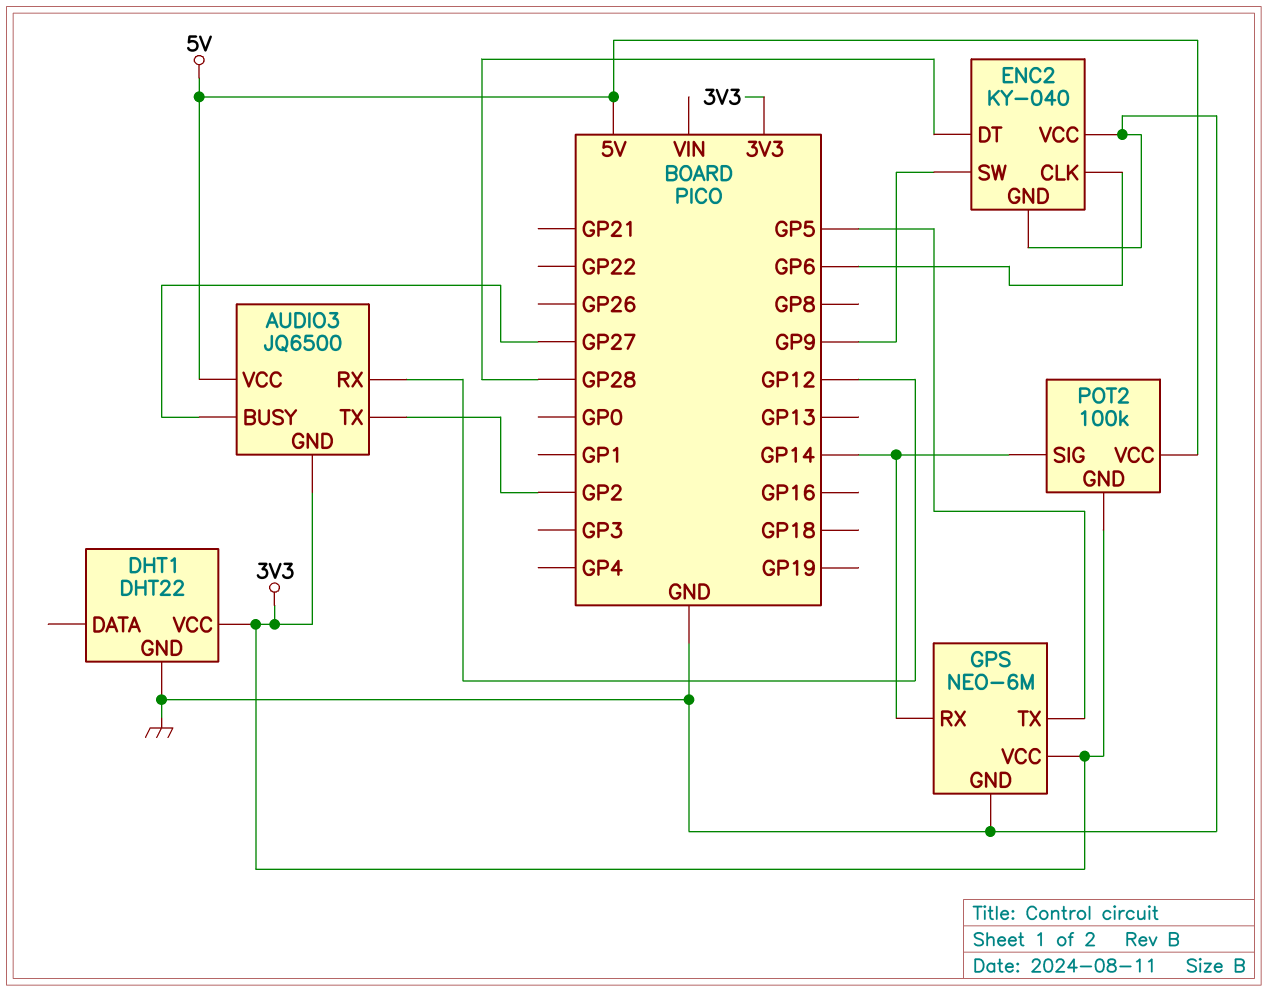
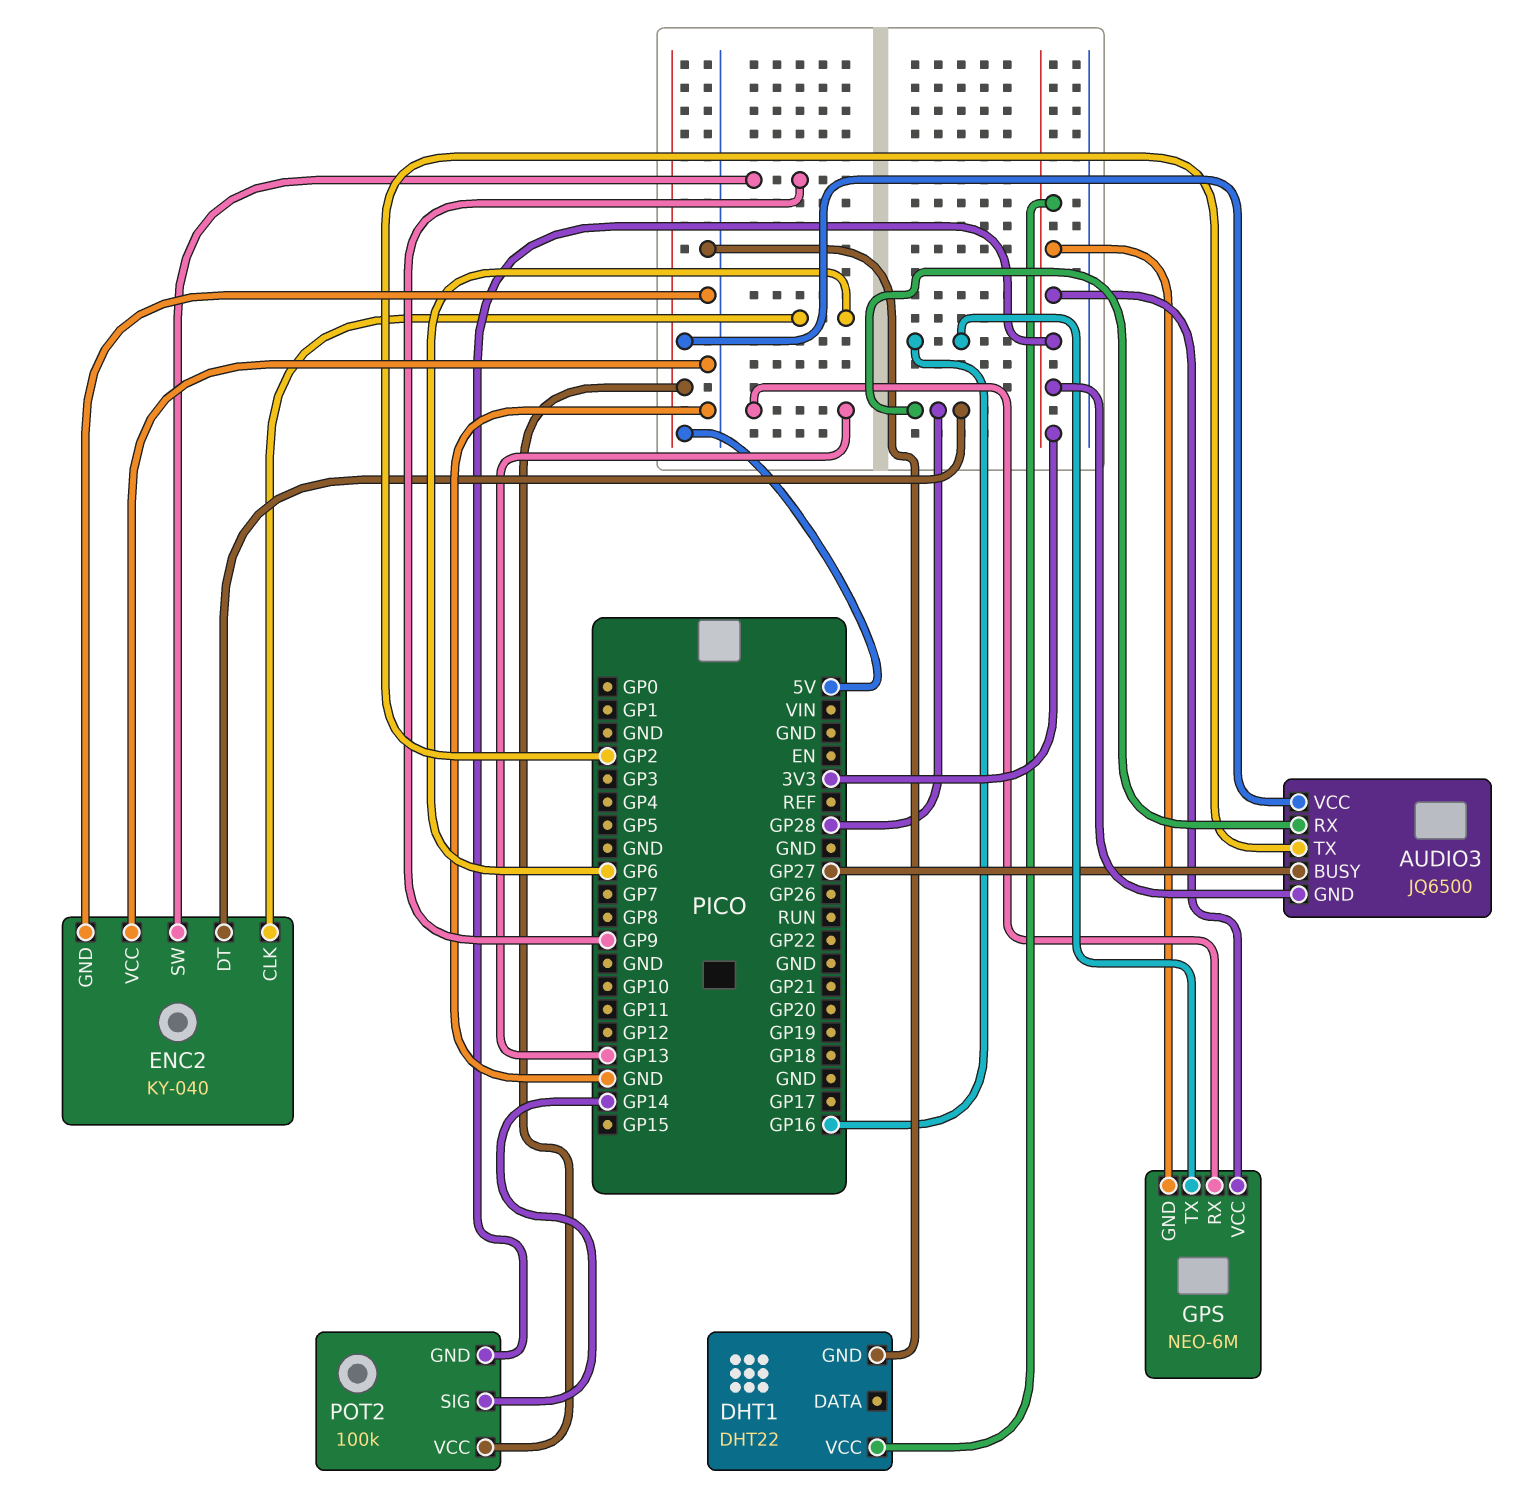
AUDIO3 pin RX: GP12 -> GP28
GPS pin GND: GND -> 3V3
GPS pin RX: GP14 -> GP13
GPS pin TX: GP5 -> GP16

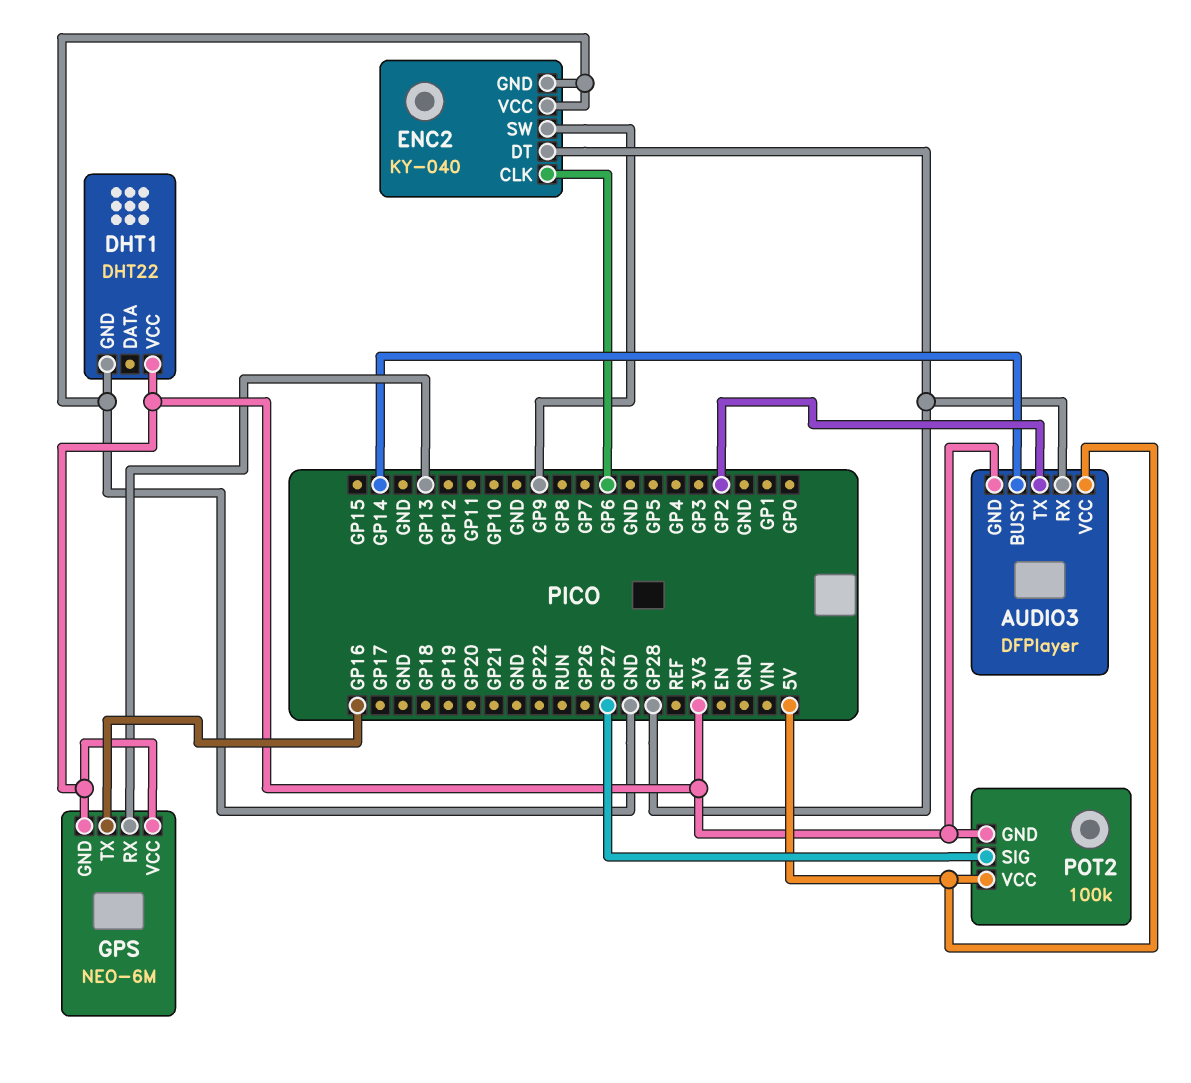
AUDIO3: JQ6500 -> DFPlayer
AUDIO3 pin BUSY: GP27 -> GP14
POT2 pin SIG: GP14 -> GP27

